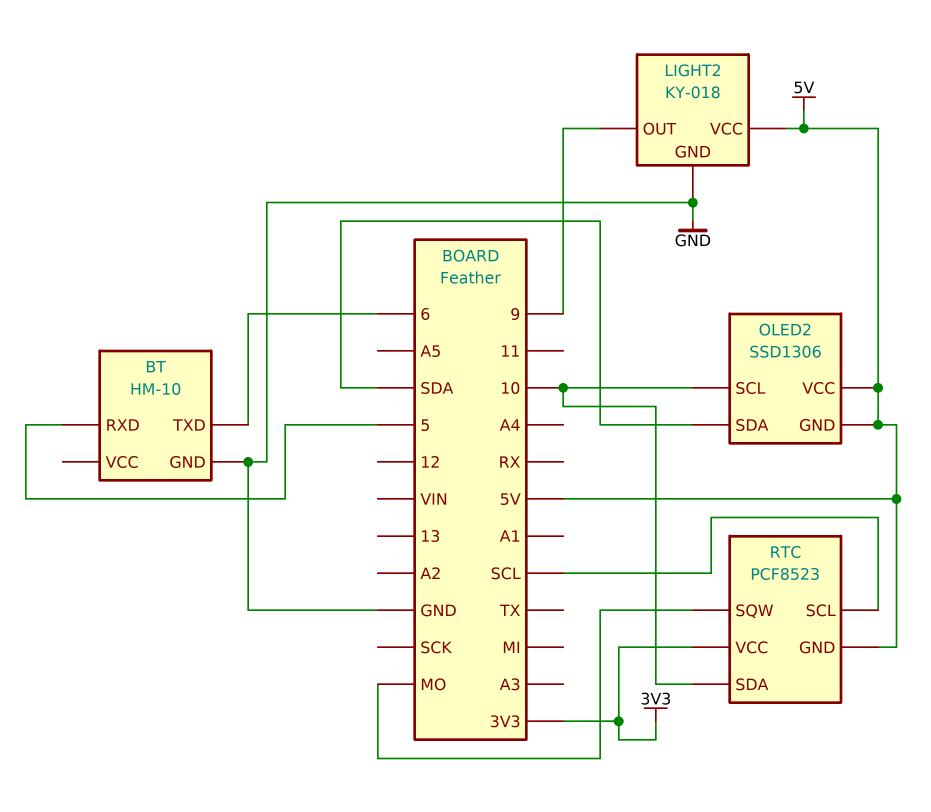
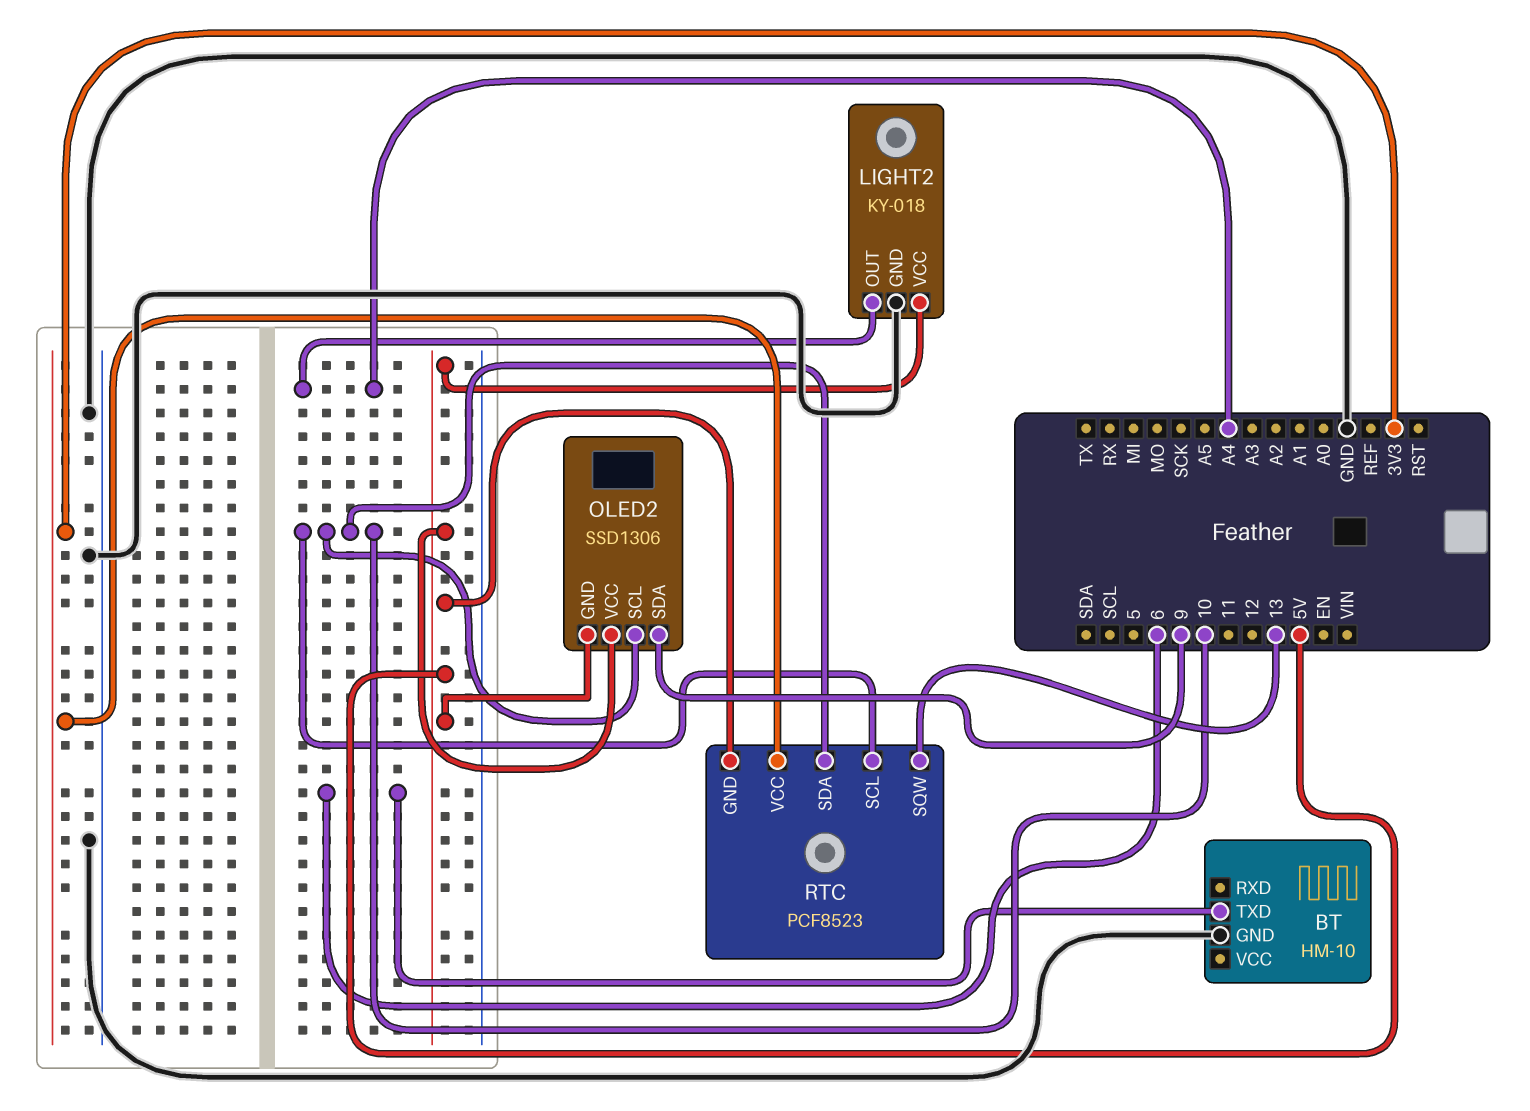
BT pin RXD: 5 -> none
LIGHT2 pin OUT: 9 -> A4
OLED2 pin SDA: SDA -> 9
RTC pin SCL: SCL -> 10
RTC pin SQW: MO -> 13

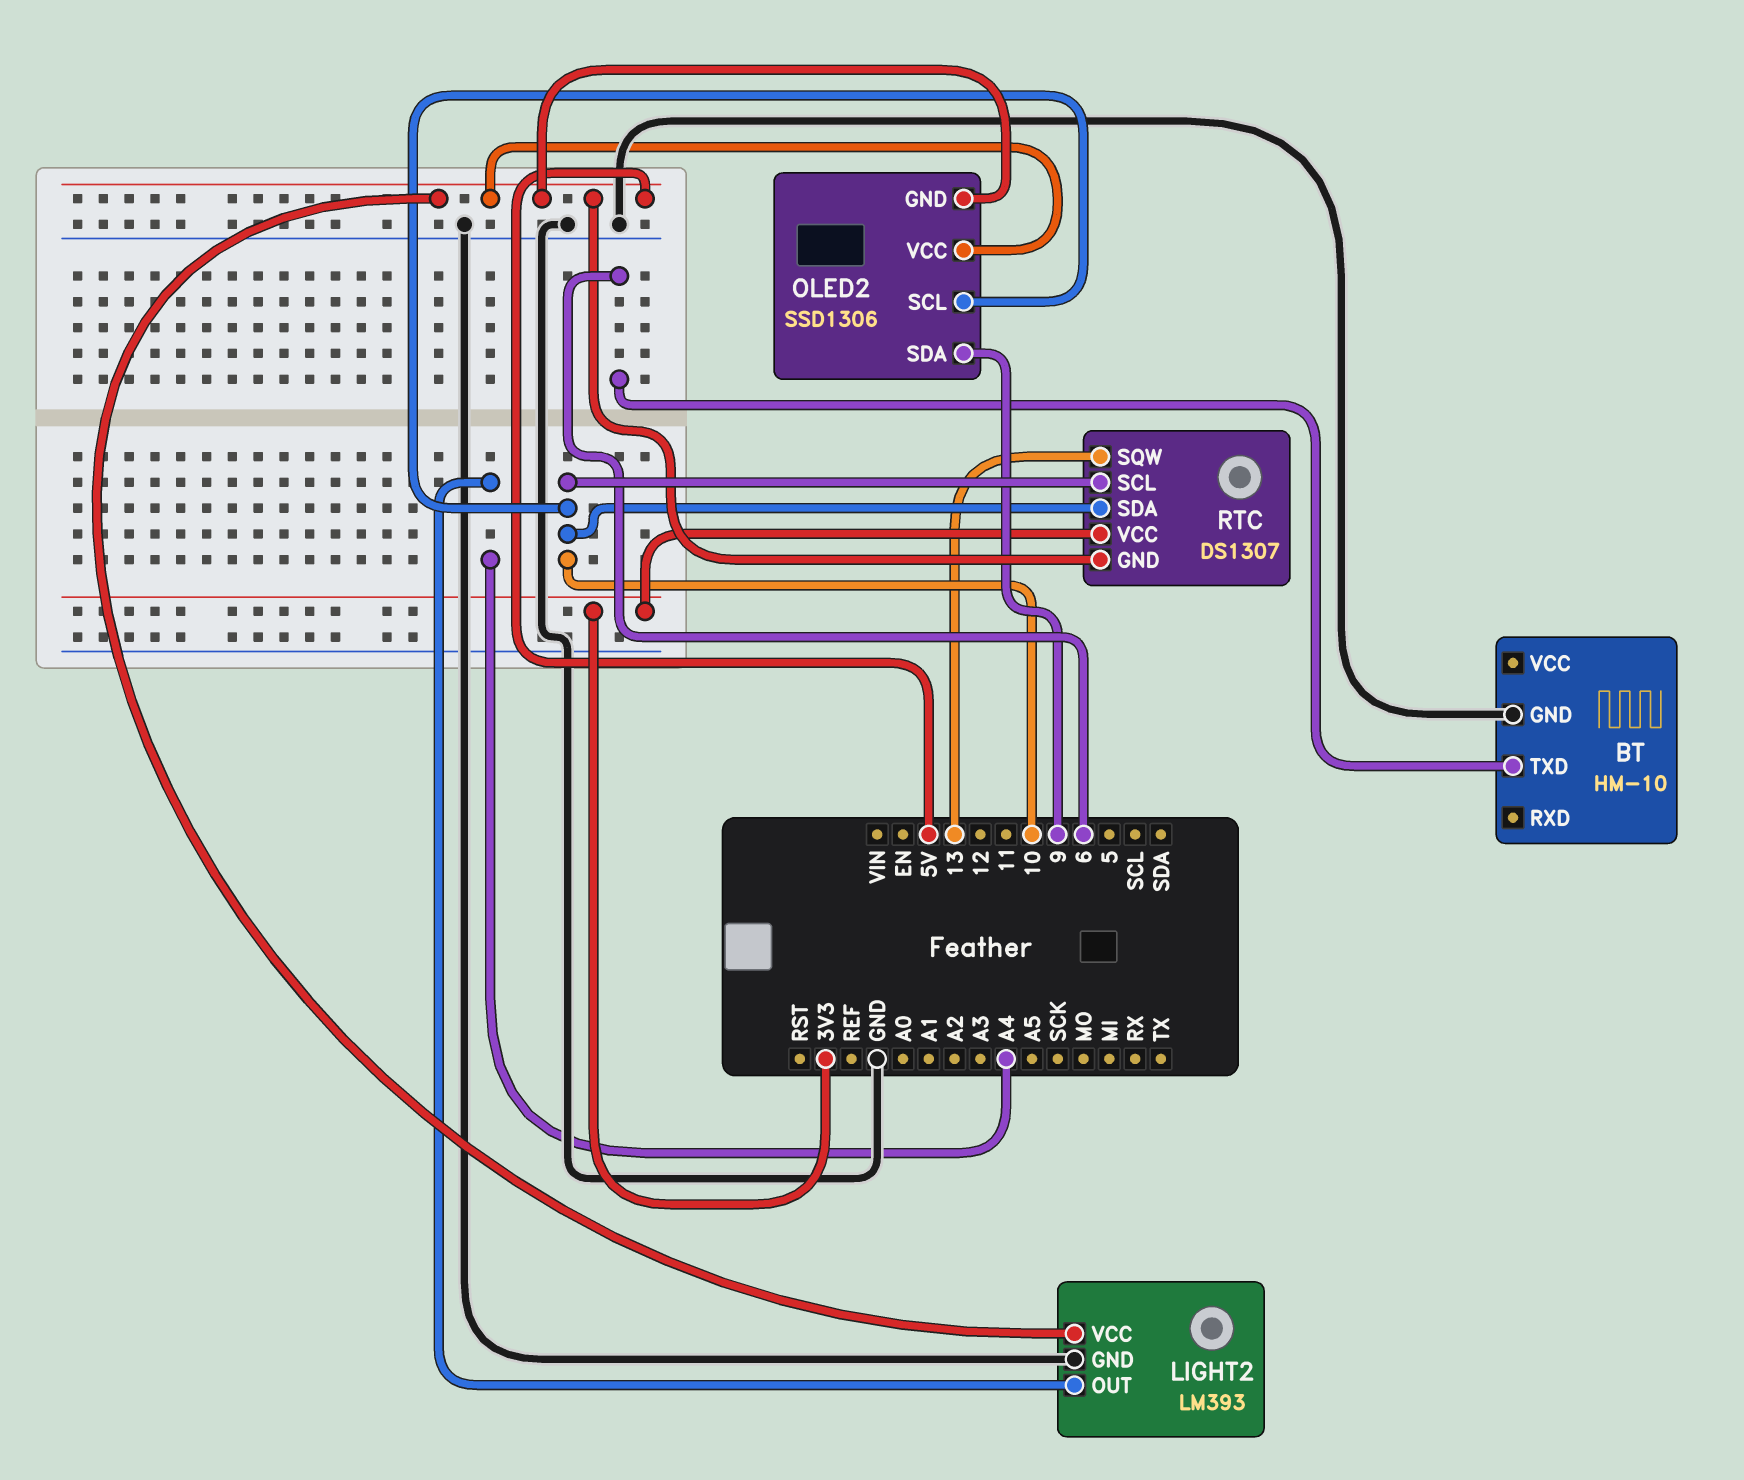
LIGHT2: KY-018 -> LM393
RTC: PCF8523 -> DS1307

